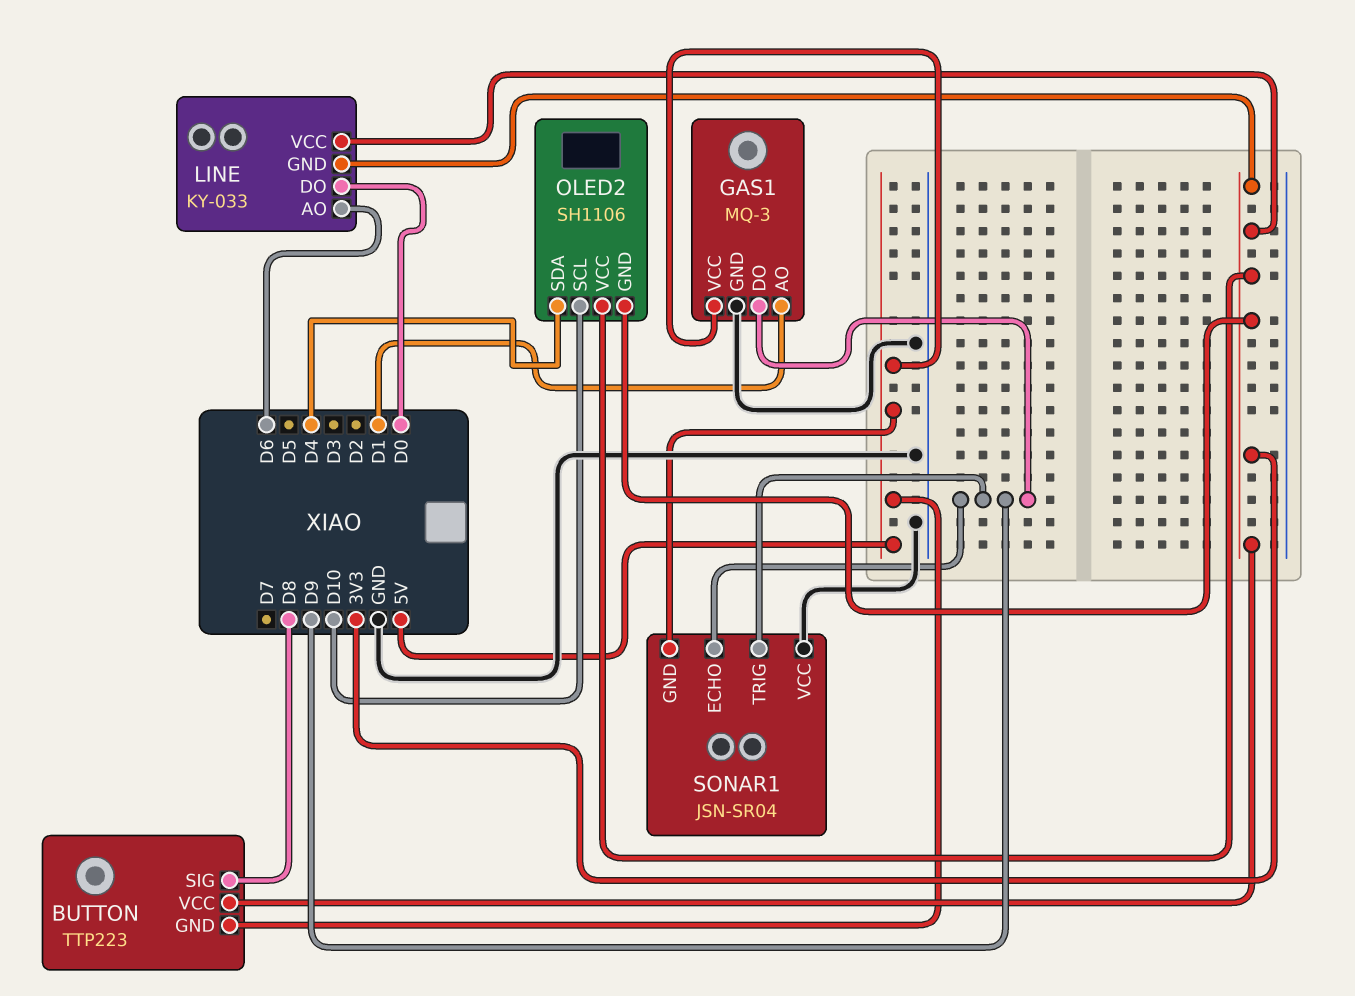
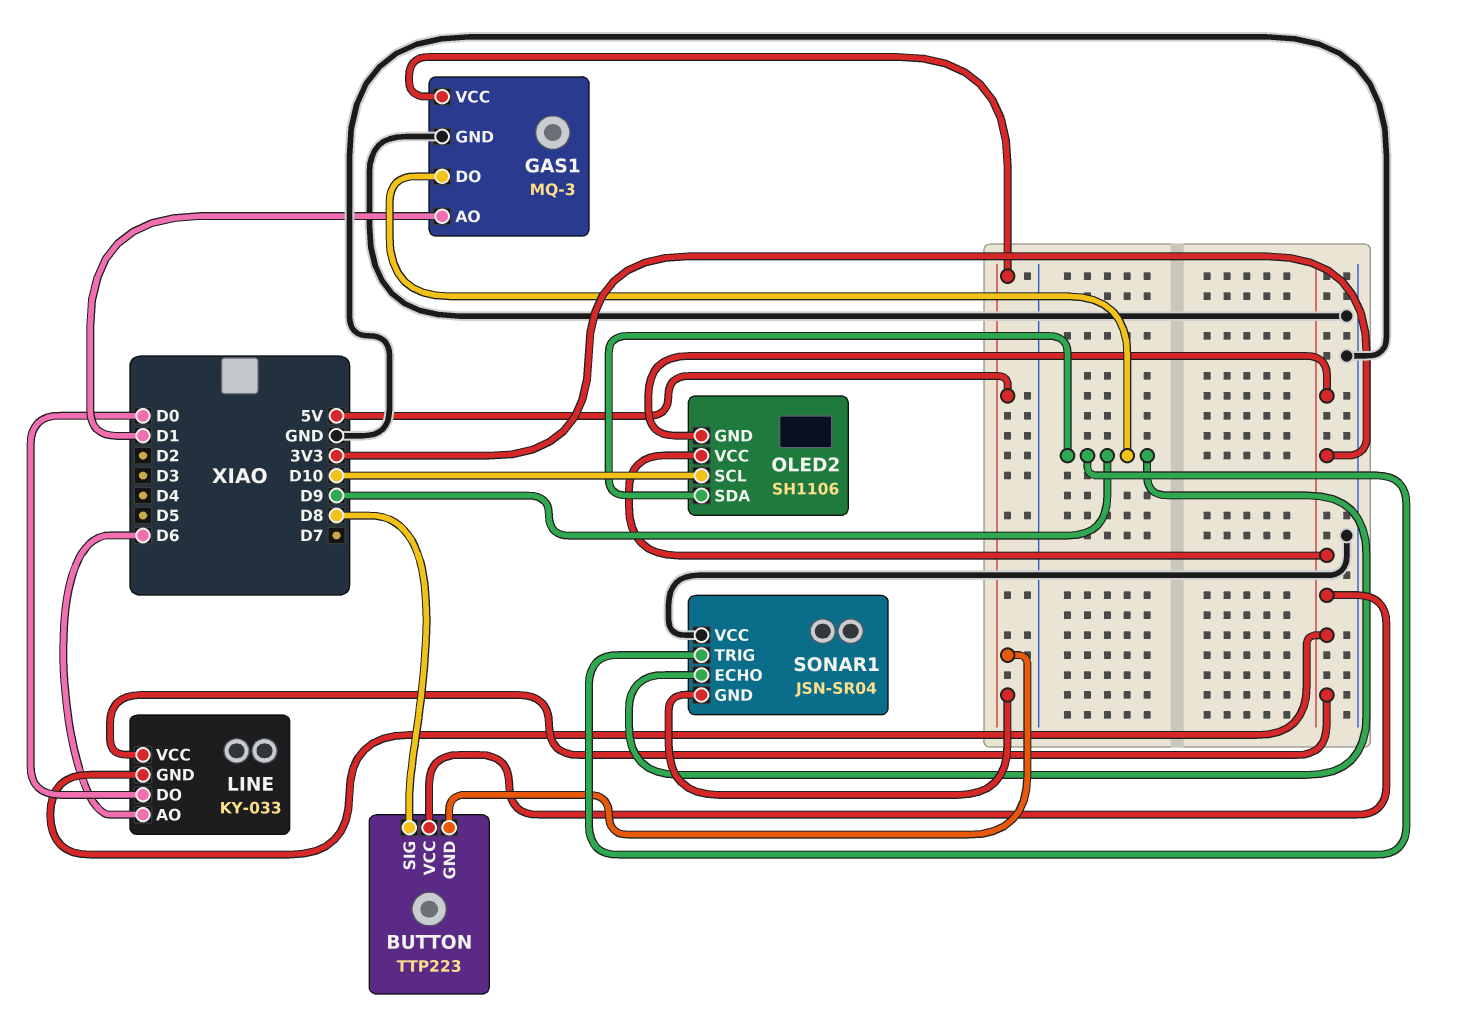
OLED2 pin SDA: D4 -> D9

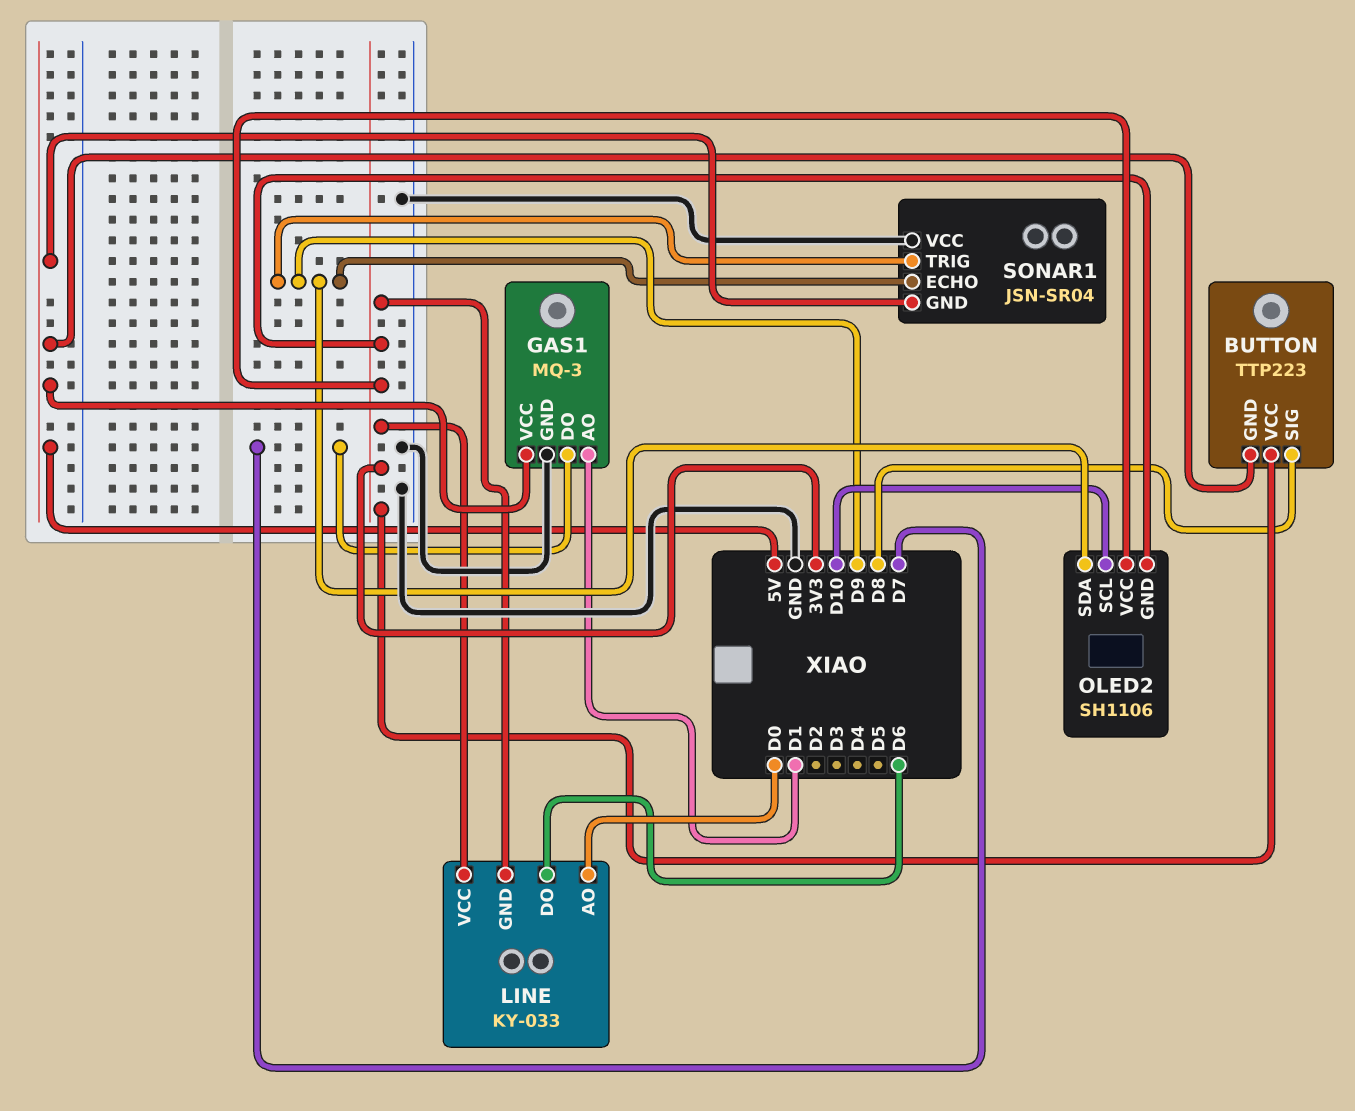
GAS1 pin DO: D9 -> D7
LINE pin AO: D6 -> D0
LINE pin DO: D0 -> D6

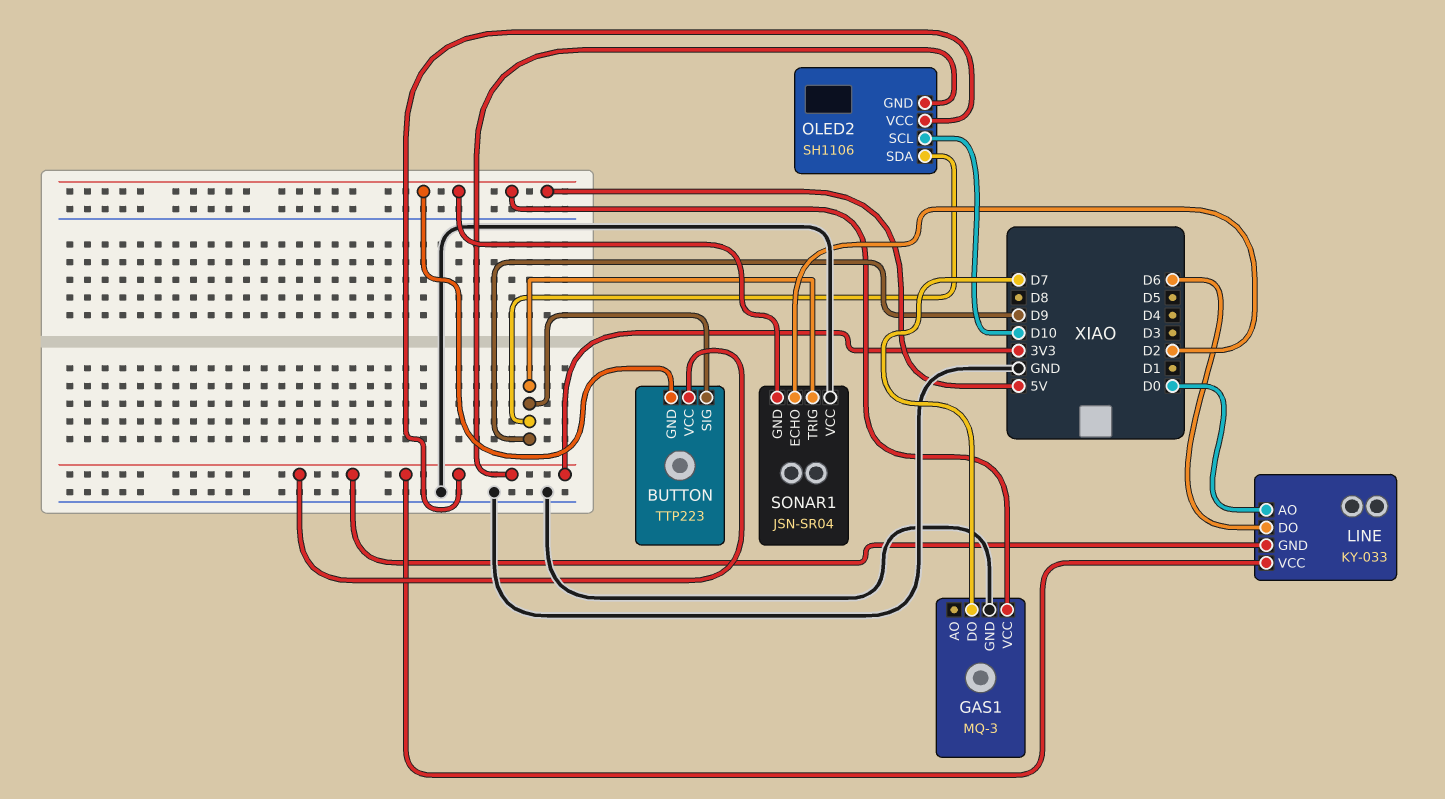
BUTTON pin SIG: D8 -> D9
GAS1 pin AO: D1 -> none
SONAR1 pin ECHO: D9 -> D2

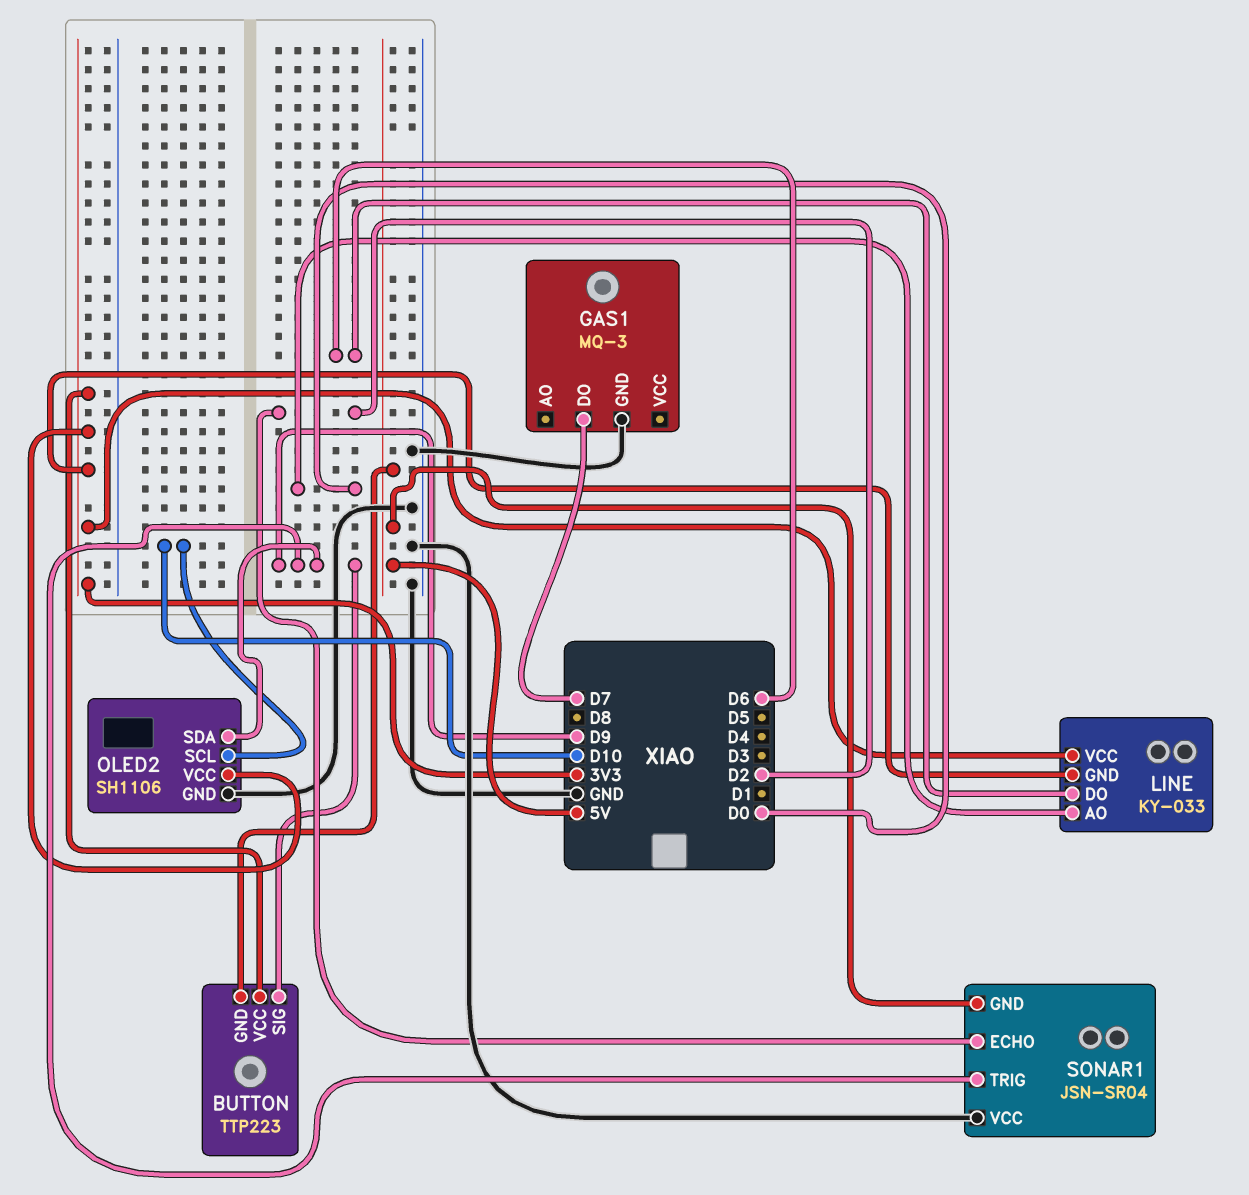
GAS1 pin VCC: 5V -> none
OLED2 pin GND: 3V3 -> GND

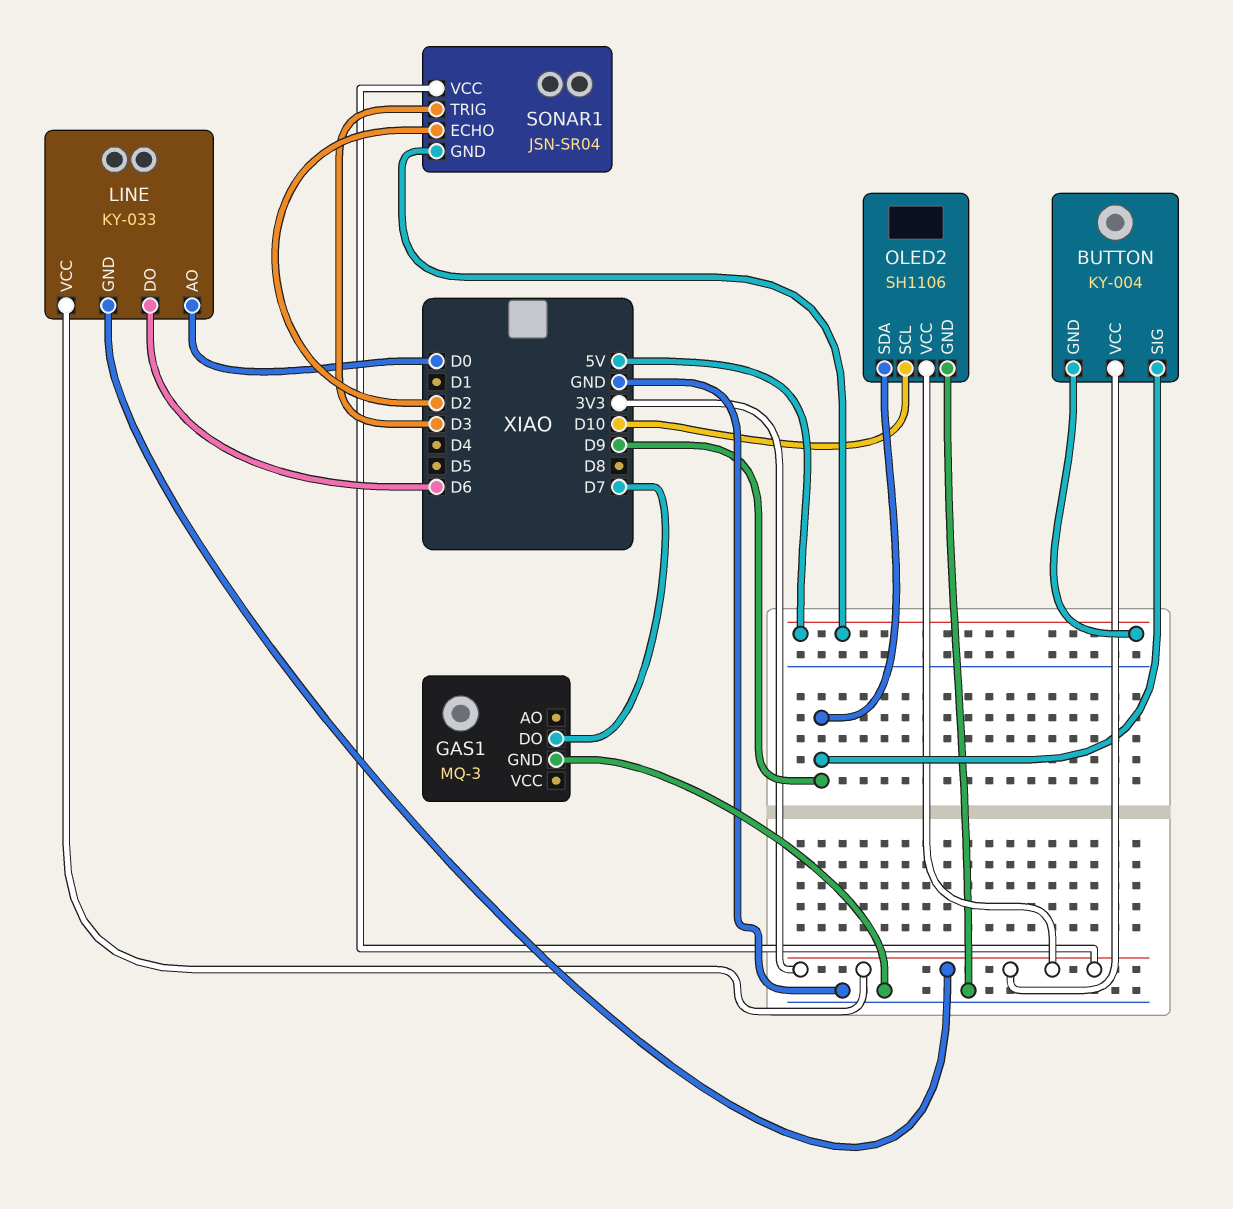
BUTTON: TTP223 -> KY-004
SONAR1 pin TRIG: D9 -> D3
SONAR1 pin VCC: GND -> 3V3

